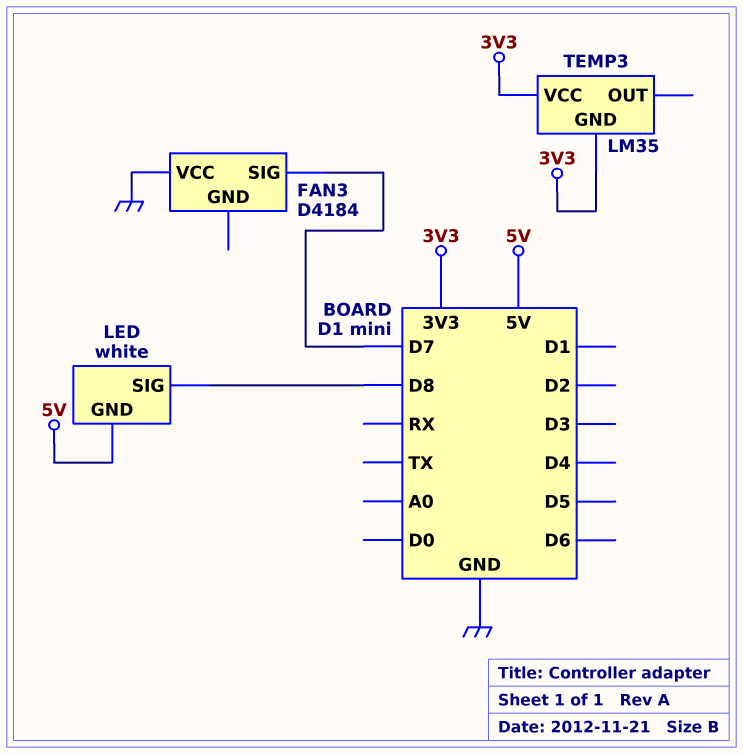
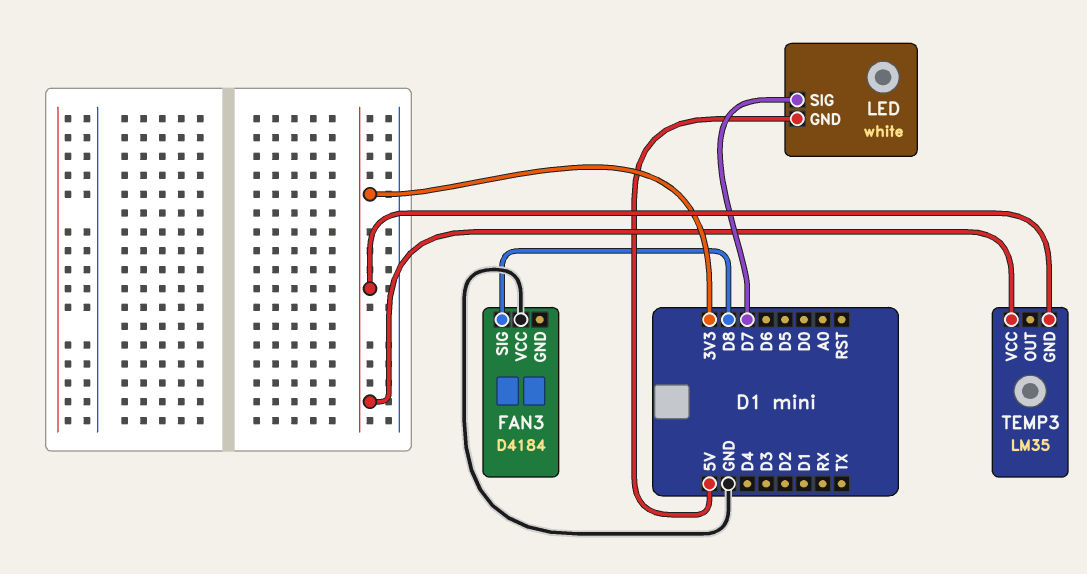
FAN3 pin SIG: D7 -> D8
LED pin SIG: D8 -> D7

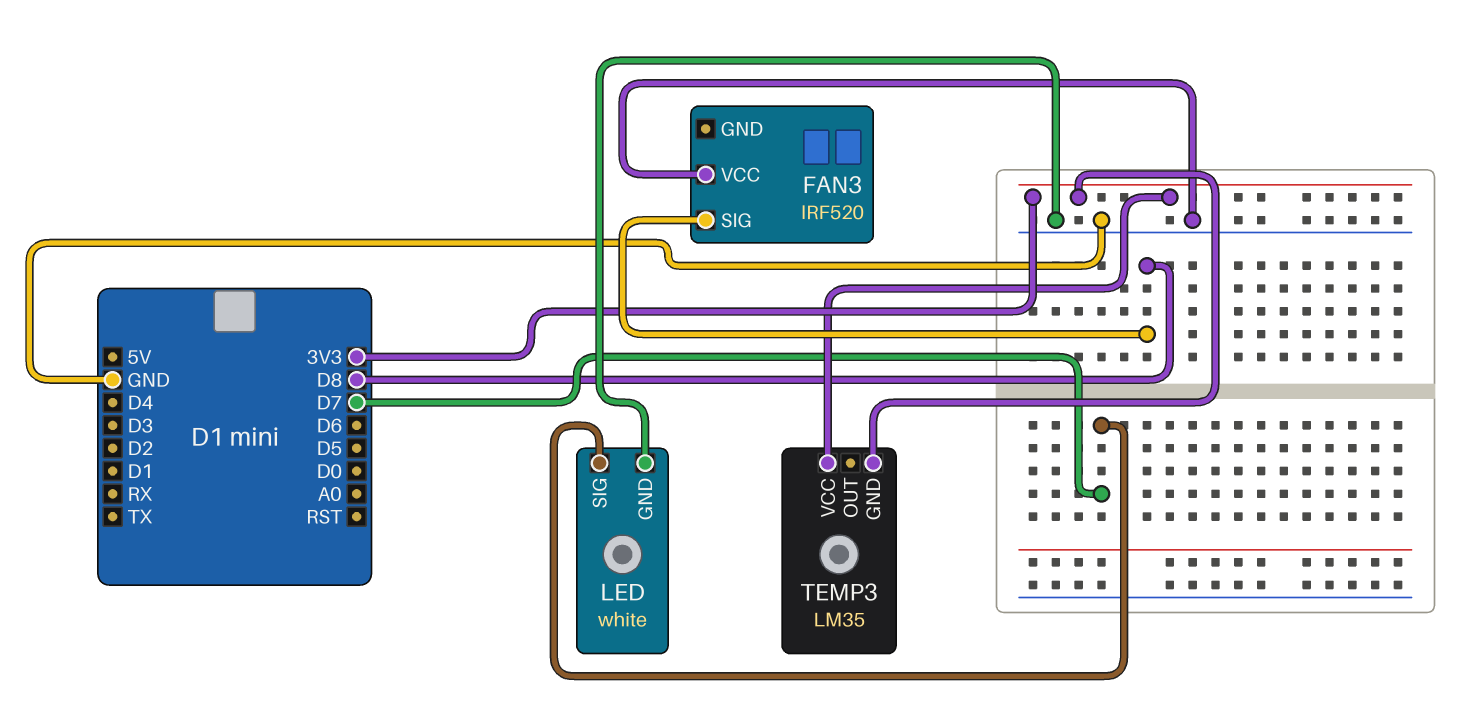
FAN3: D4184 -> IRF520
LED pin GND: 5V -> GND

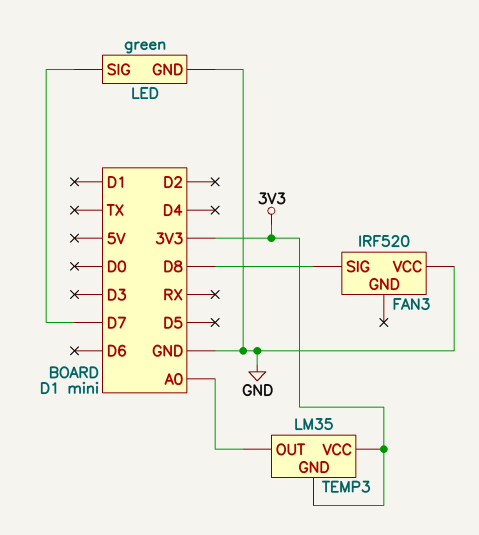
LED: white -> green
TEMP3 pin OUT: none -> A0

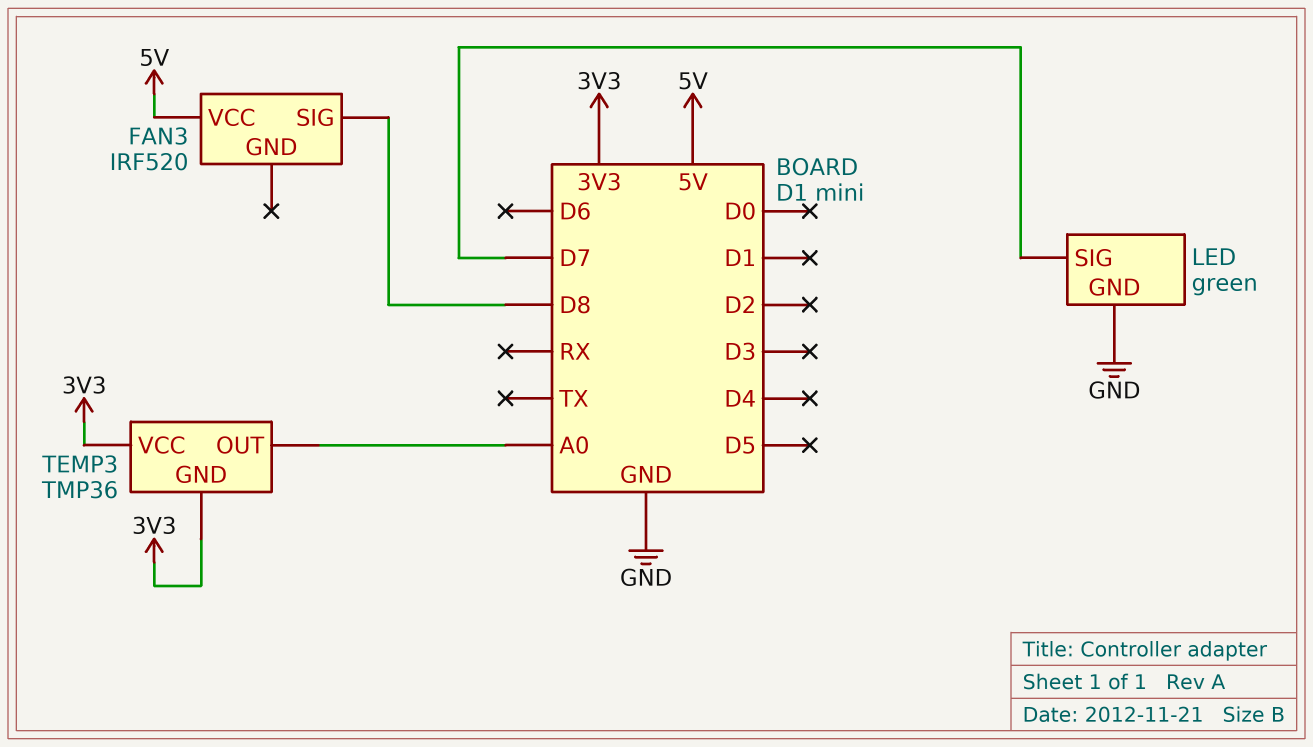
FAN3 pin VCC: GND -> 5V
TEMP3: LM35 -> TMP36

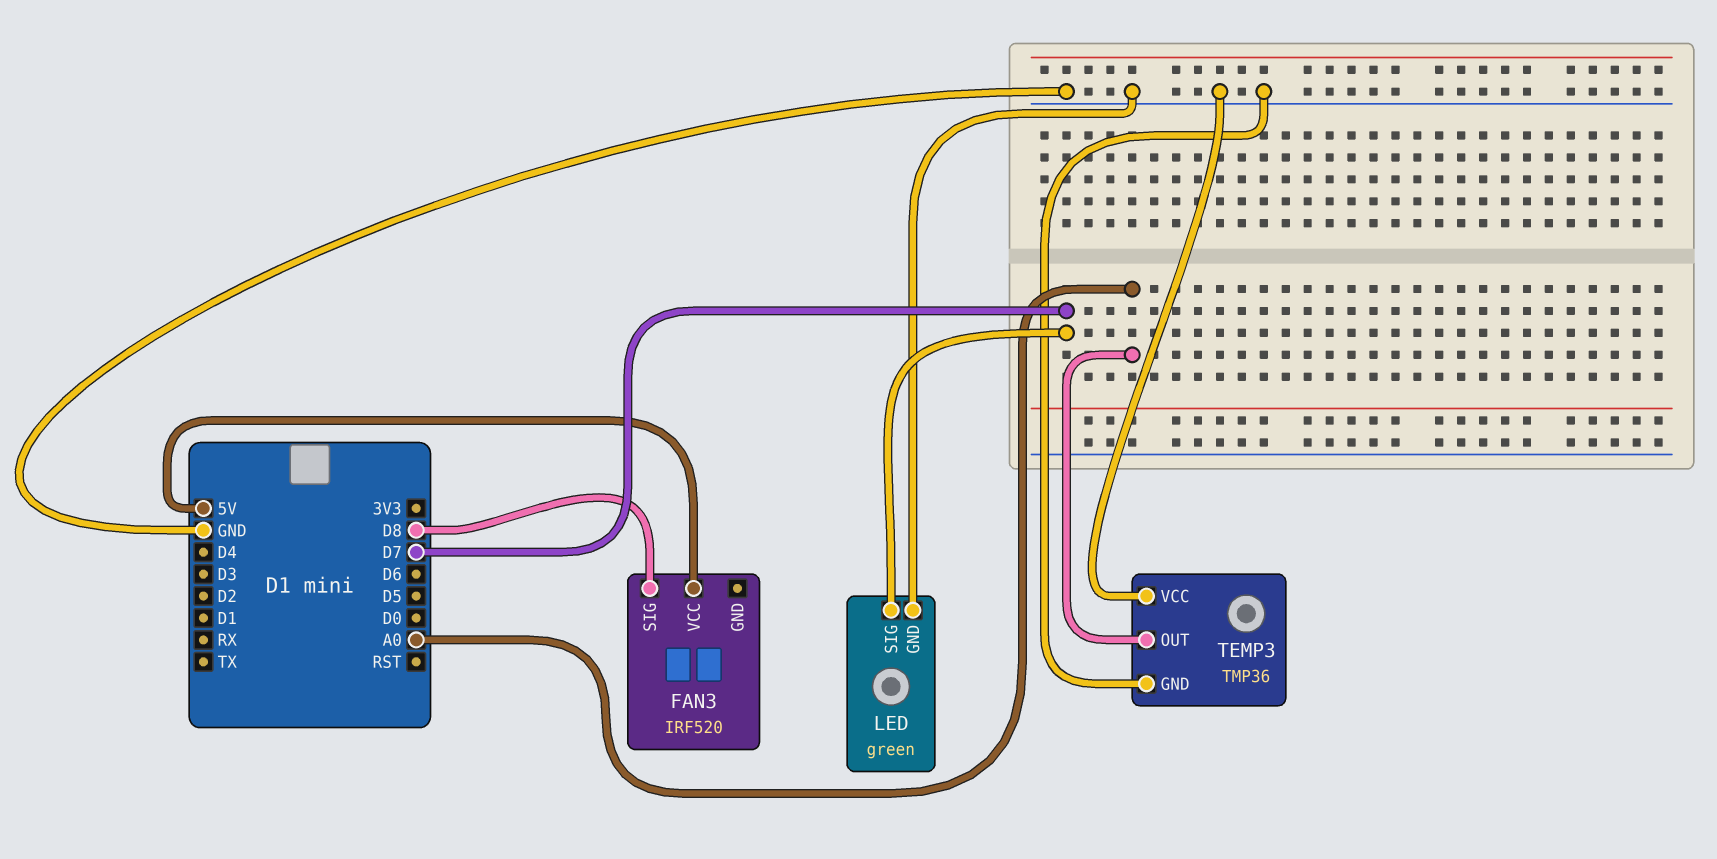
TEMP3 pin GND: 3V3 -> GND
TEMP3 pin VCC: 3V3 -> GND

